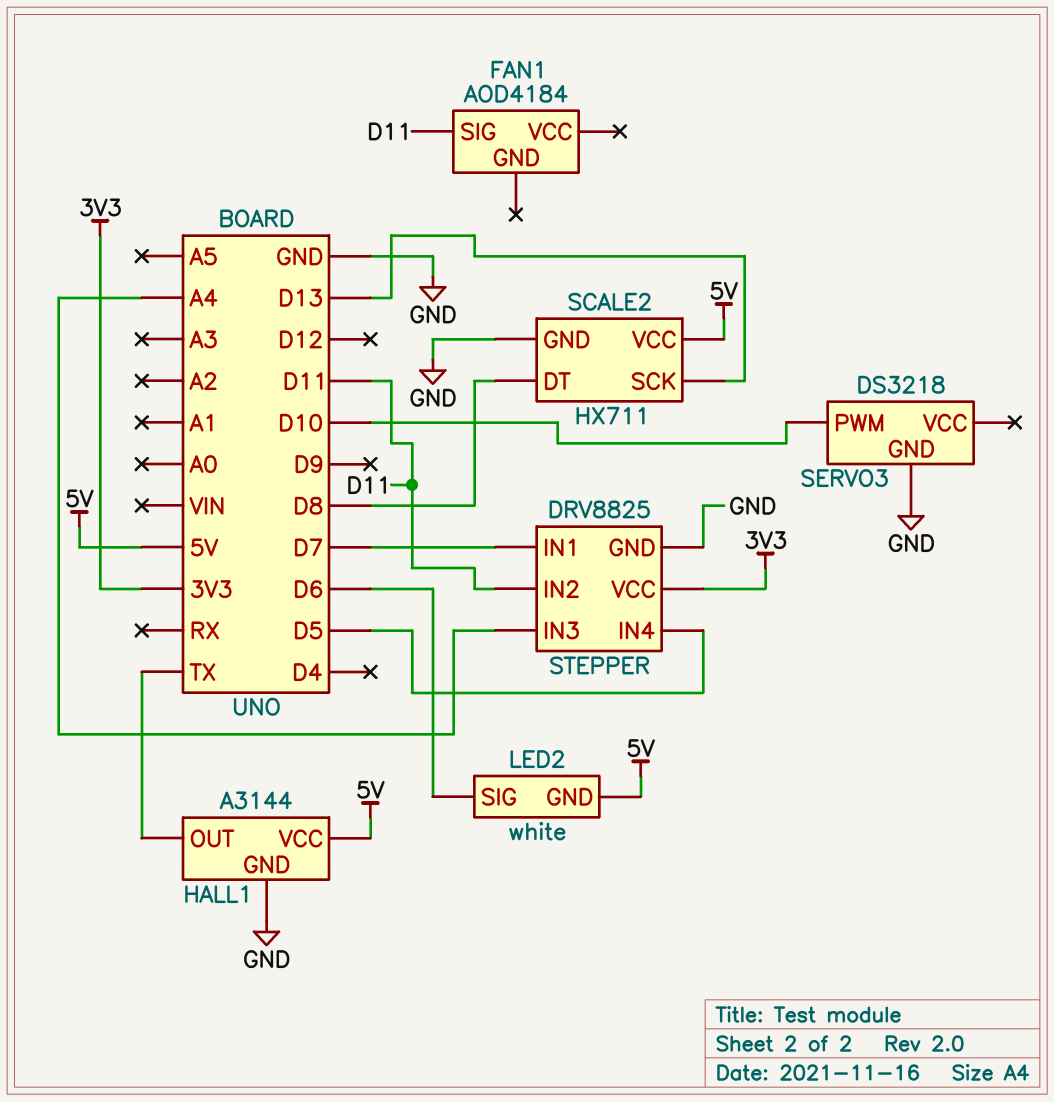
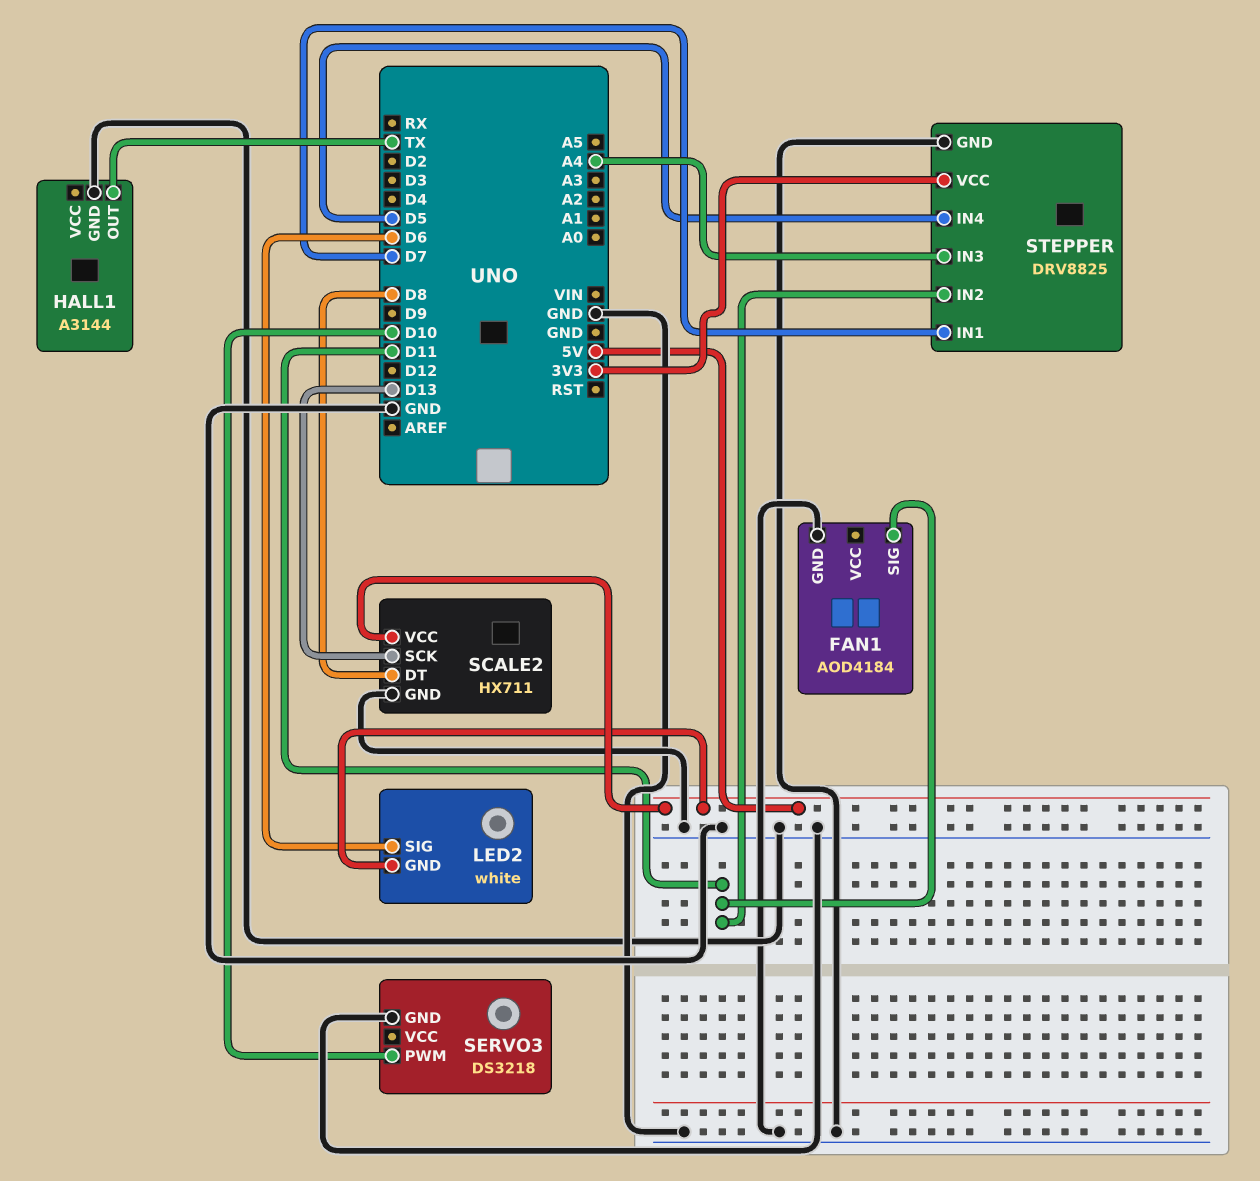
FAN1 pin GND: none -> GND
HALL1 pin VCC: 5V -> none

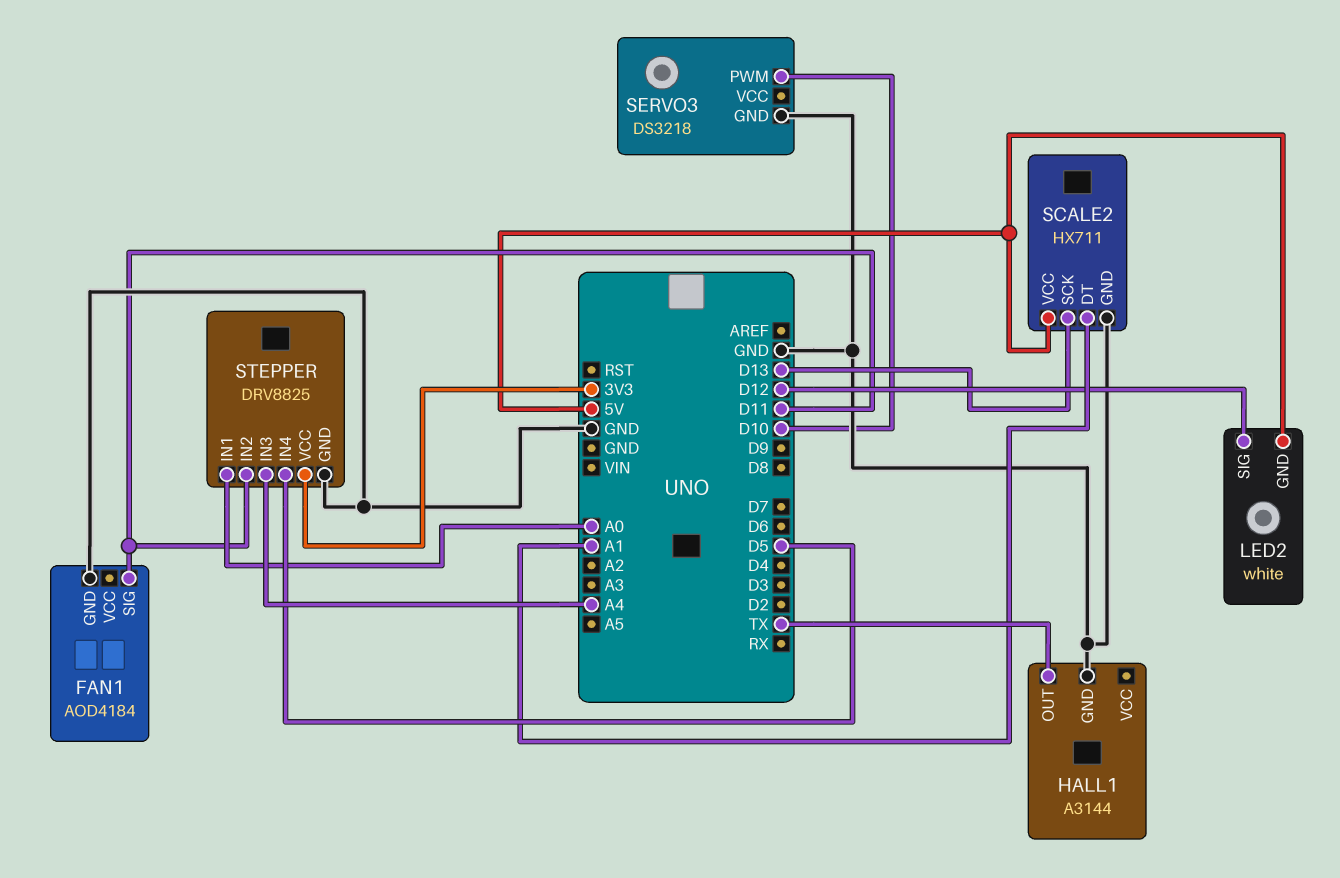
LED2 pin SIG: D6 -> D12
SCALE2 pin DT: D8 -> A1
STEPPER pin IN1: D7 -> A0

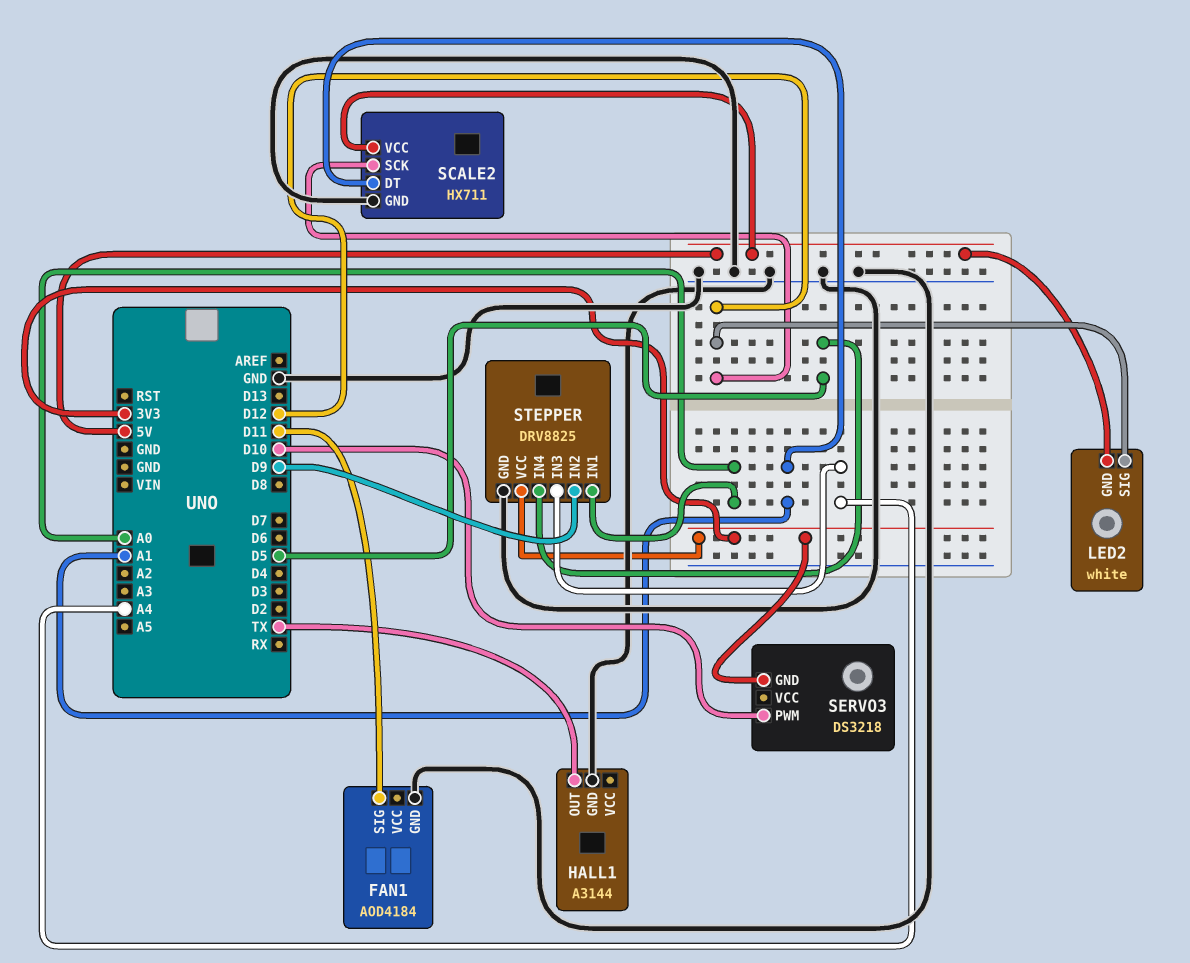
SCALE2 pin SCK: D13 -> D12
SERVO3 pin GND: GND -> 3V3
STEPPER pin IN2: D11 -> D9

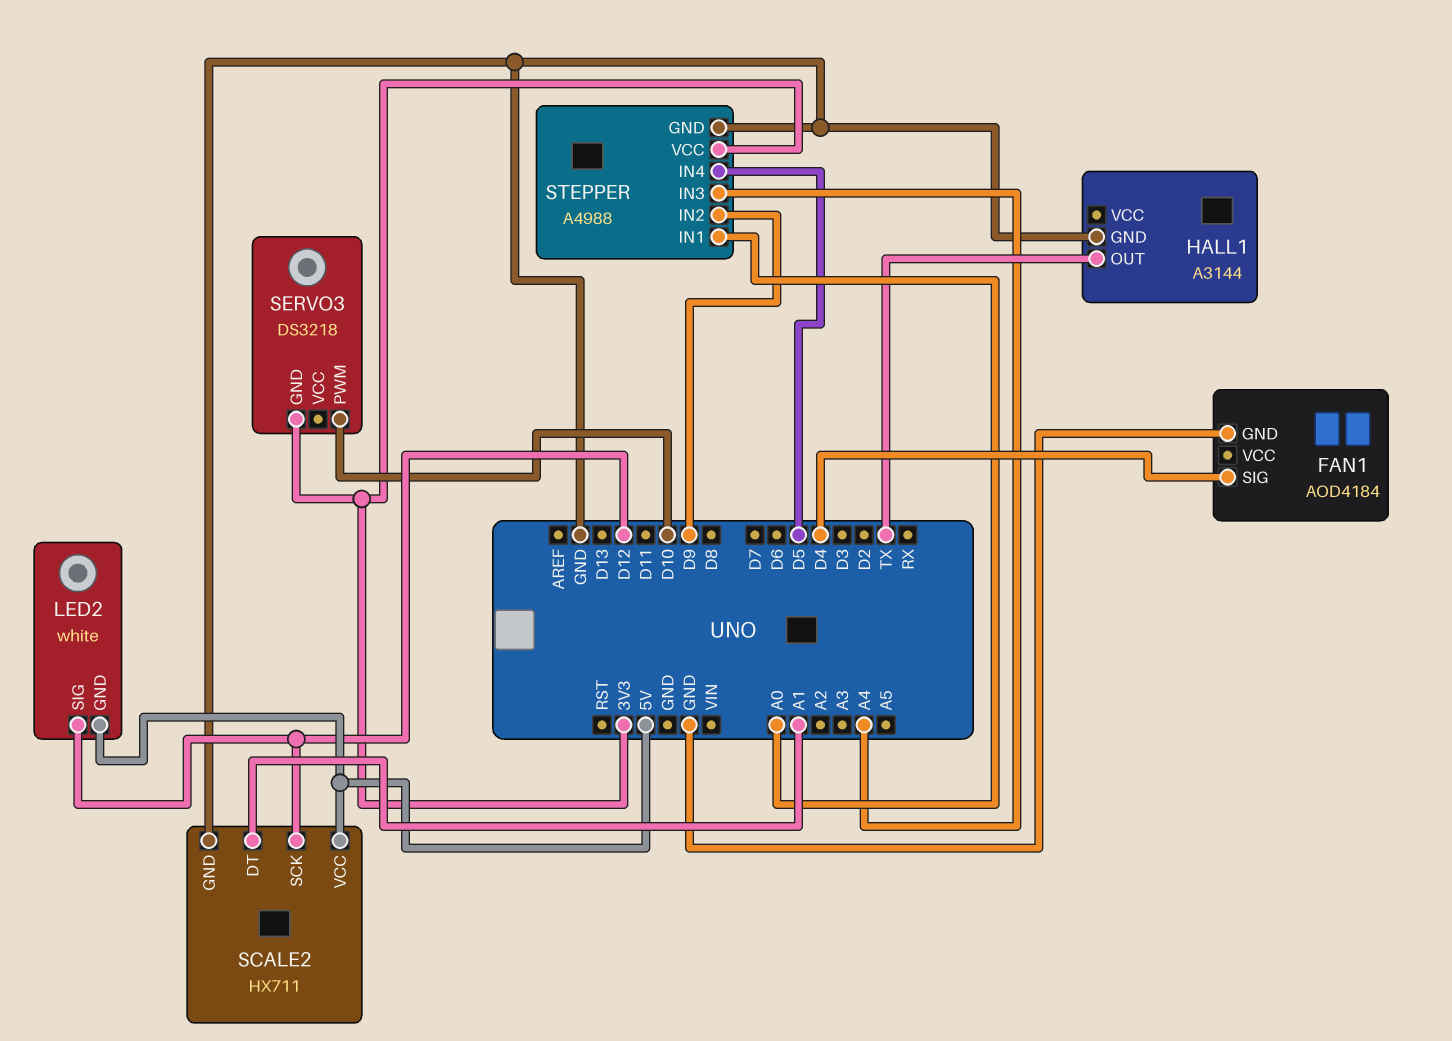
FAN1 pin SIG: D11 -> D4
STEPPER: DRV8825 -> A4988

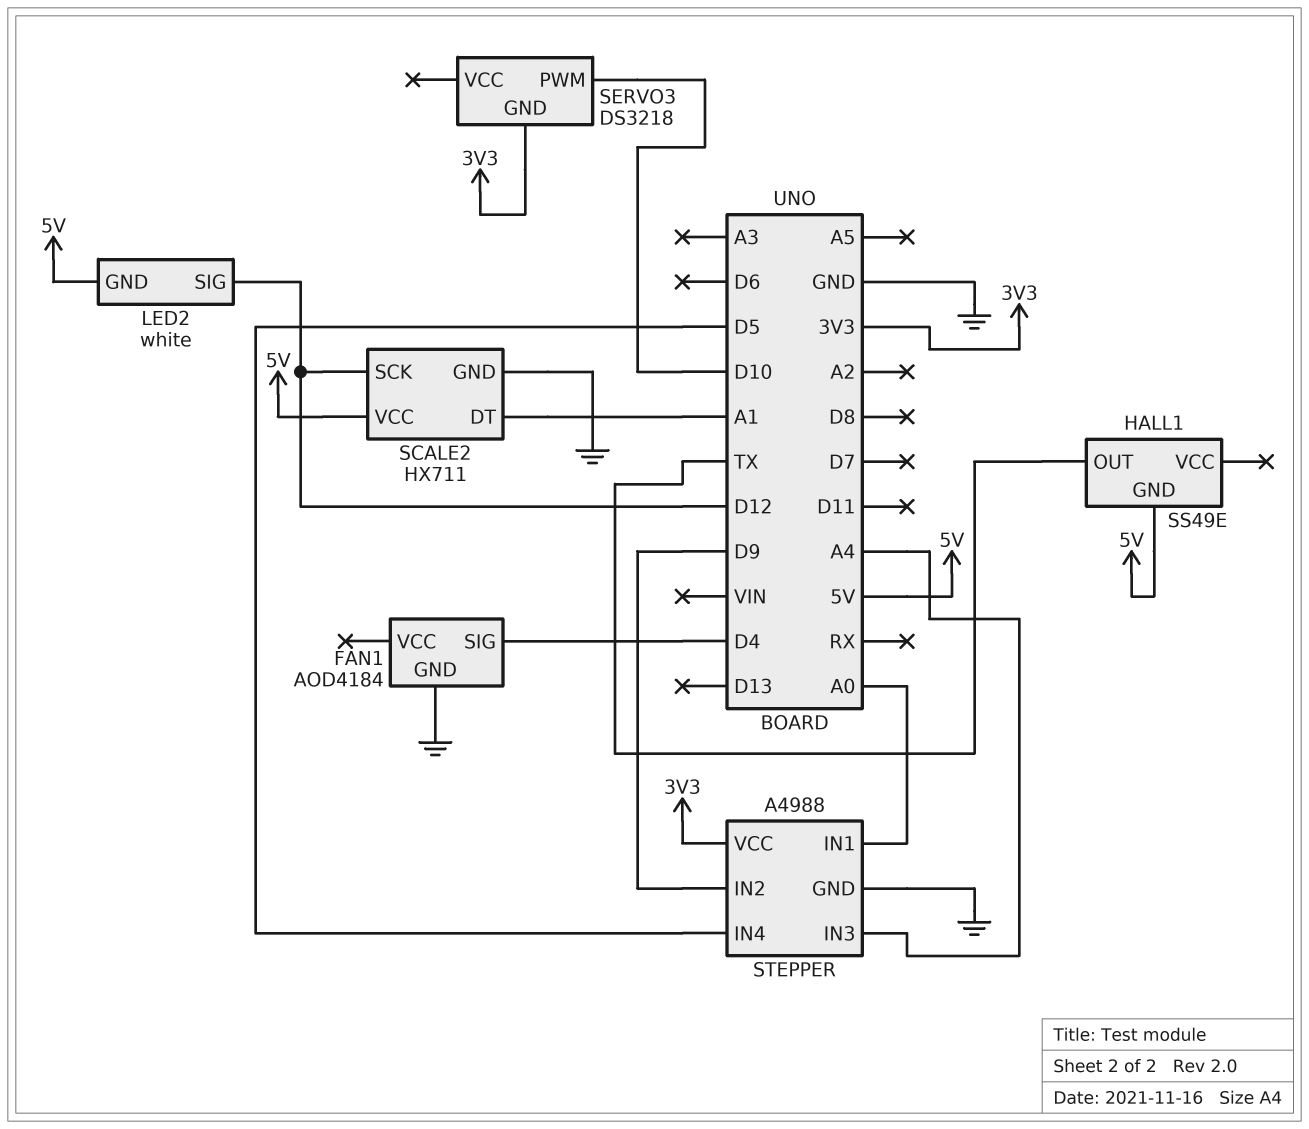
HALL1: A3144 -> SS49E
HALL1 pin GND: GND -> 5V

